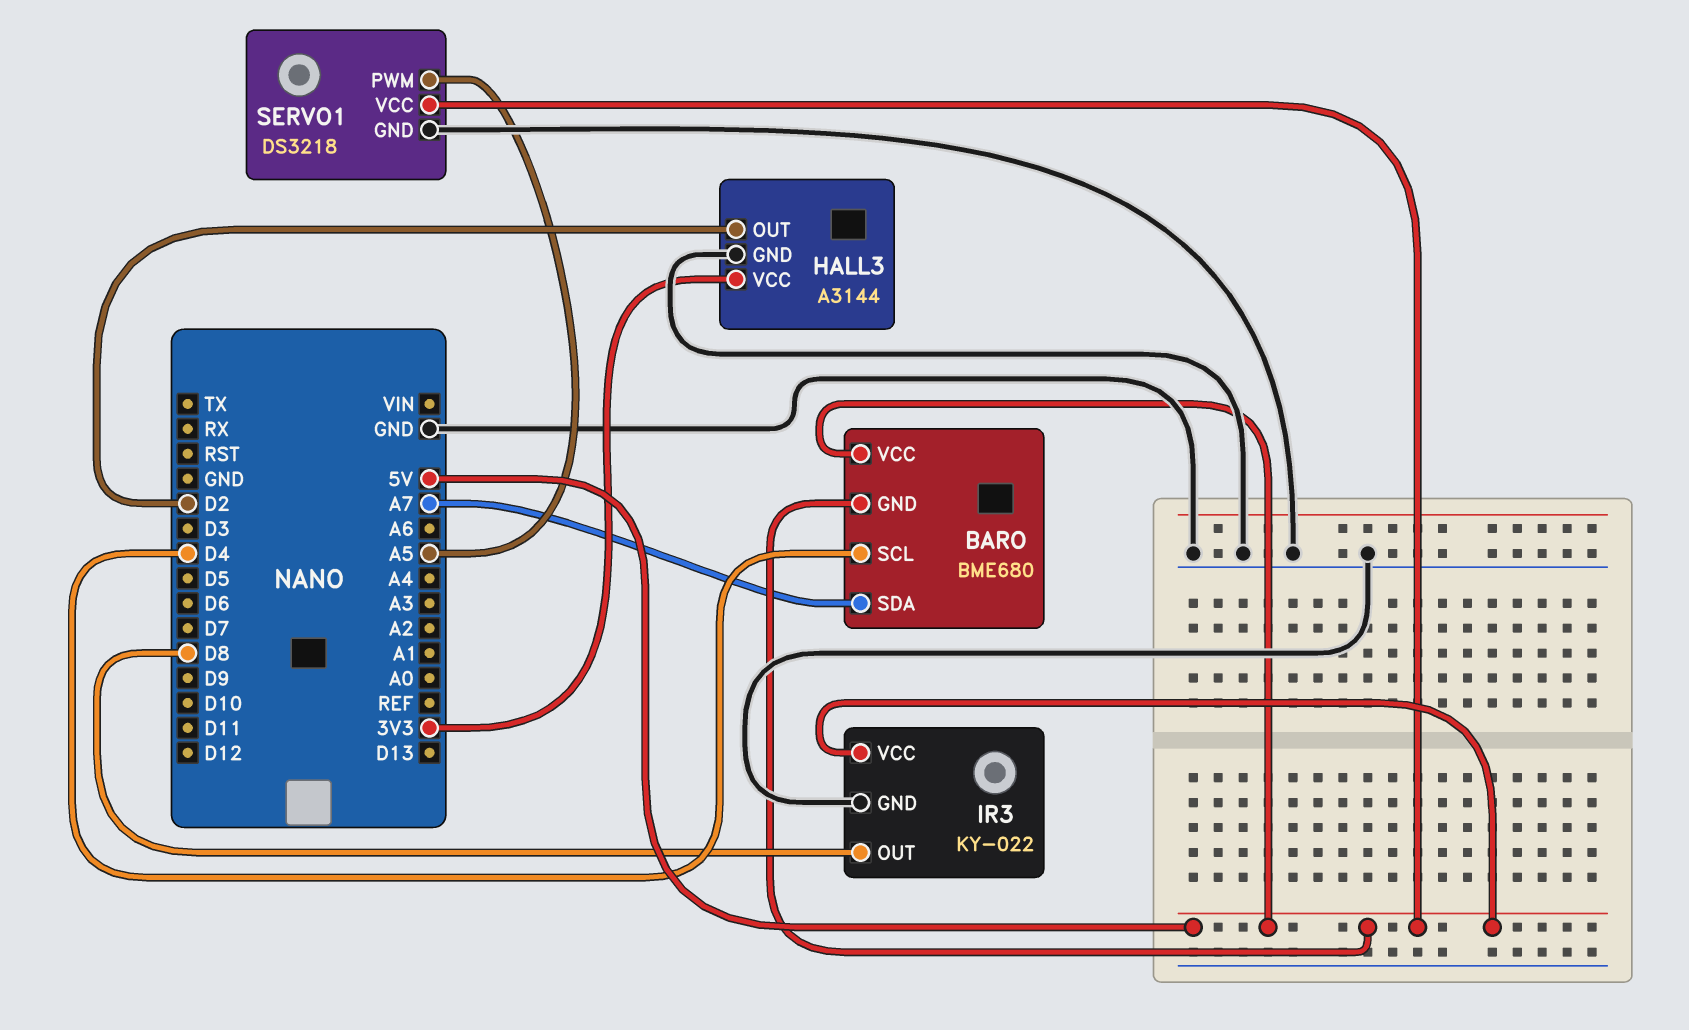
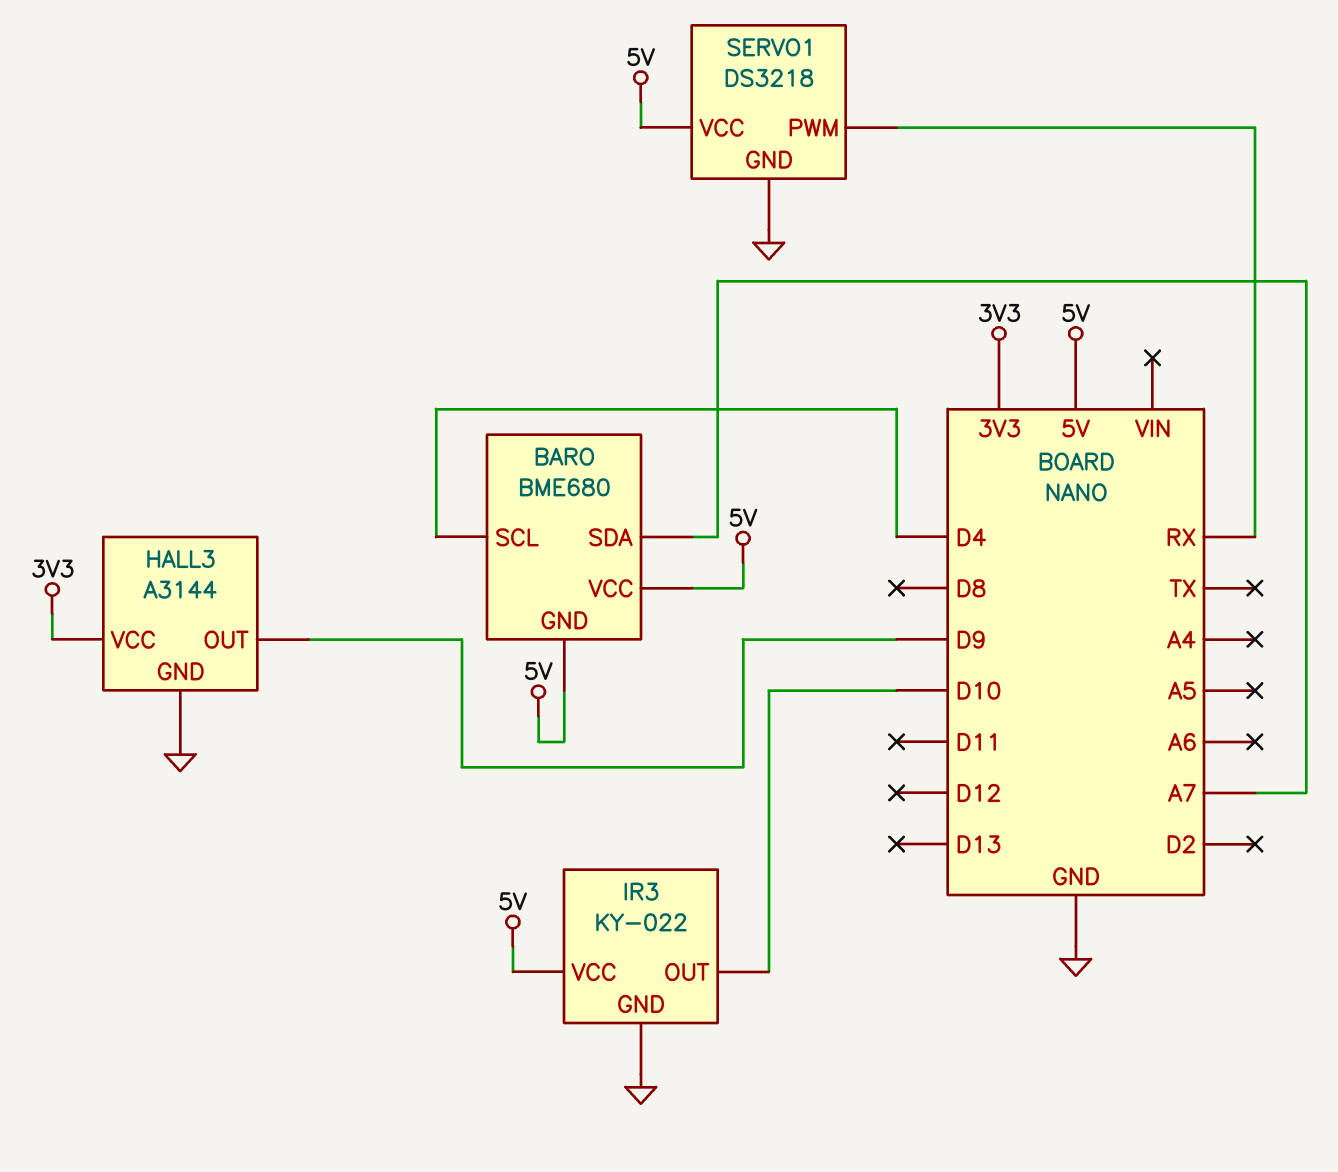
HALL3 pin OUT: D2 -> D9
IR3 pin OUT: D8 -> D10
SERVO1 pin PWM: A5 -> RX

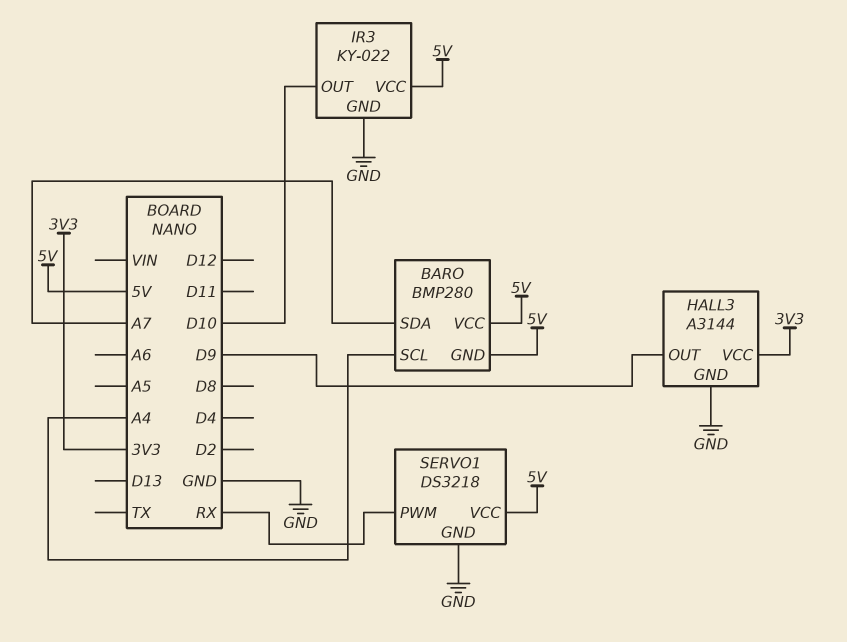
BARO: BME680 -> BMP280
BARO pin SCL: D4 -> A4

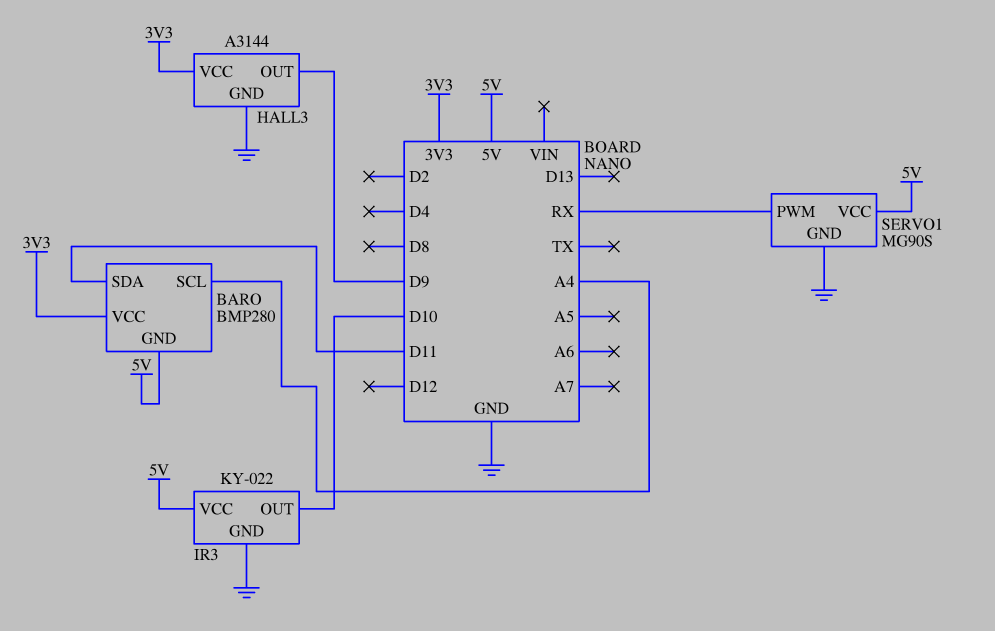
BARO pin SDA: A7 -> D11
BARO pin VCC: 5V -> 3V3
SERVO1: DS3218 -> MG90S

